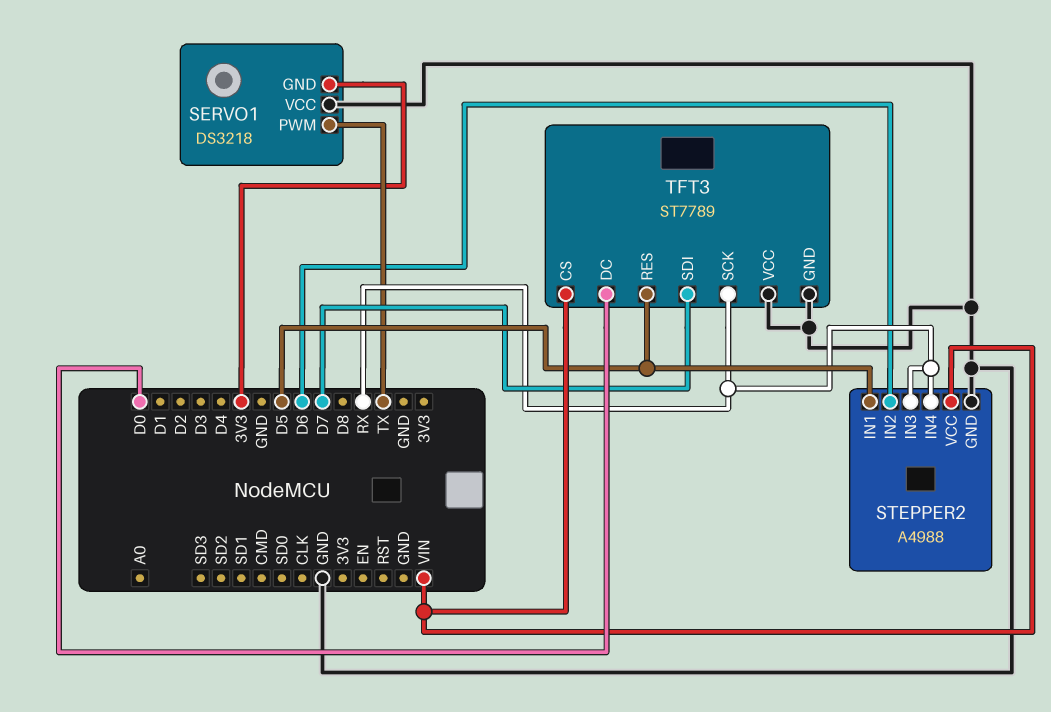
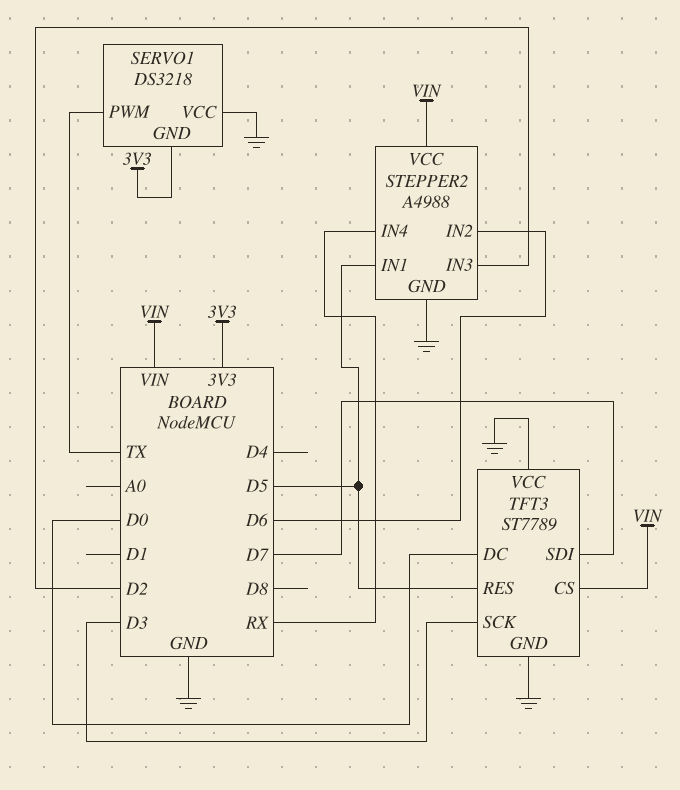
STEPPER2 pin IN3: RX -> D2
TFT3 pin SCK: RX -> D3

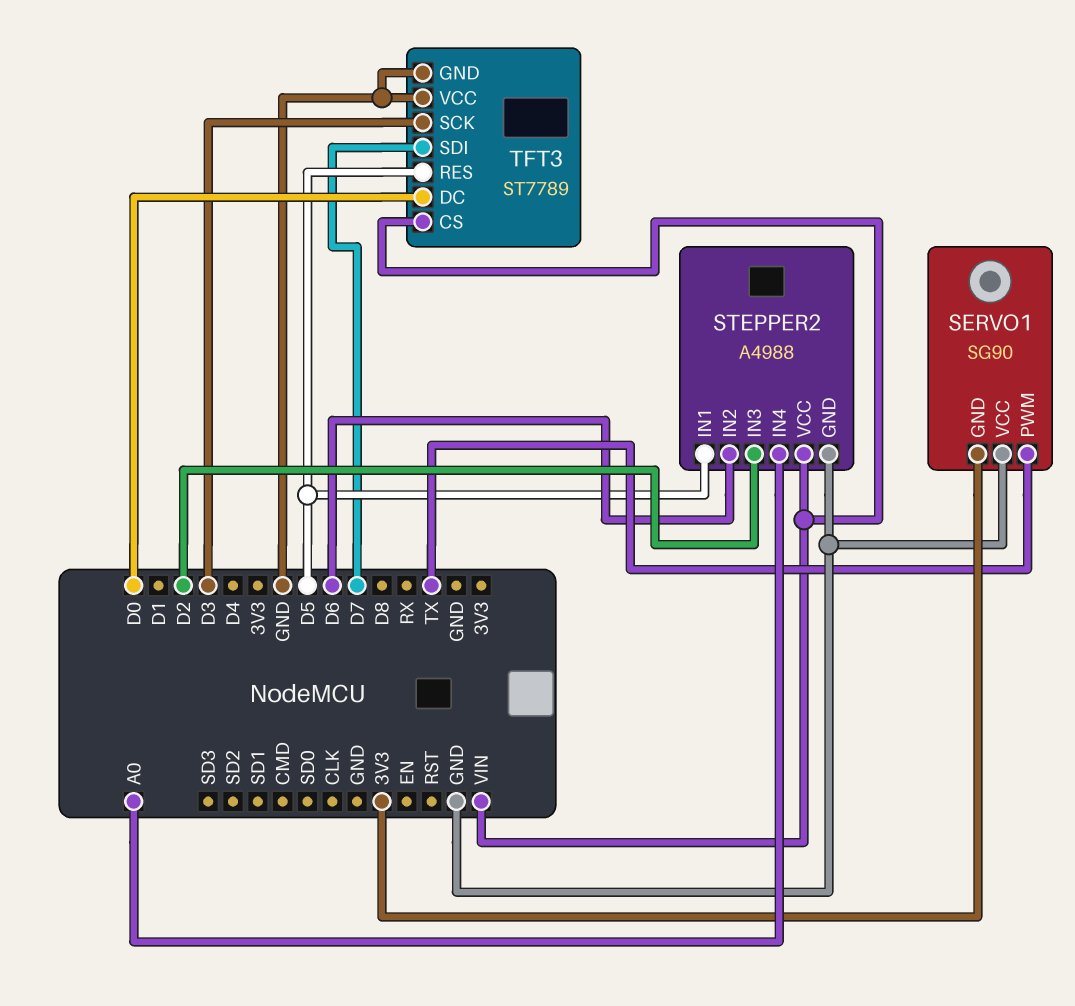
SERVO1: DS3218 -> SG90
STEPPER2 pin IN4: RX -> A0

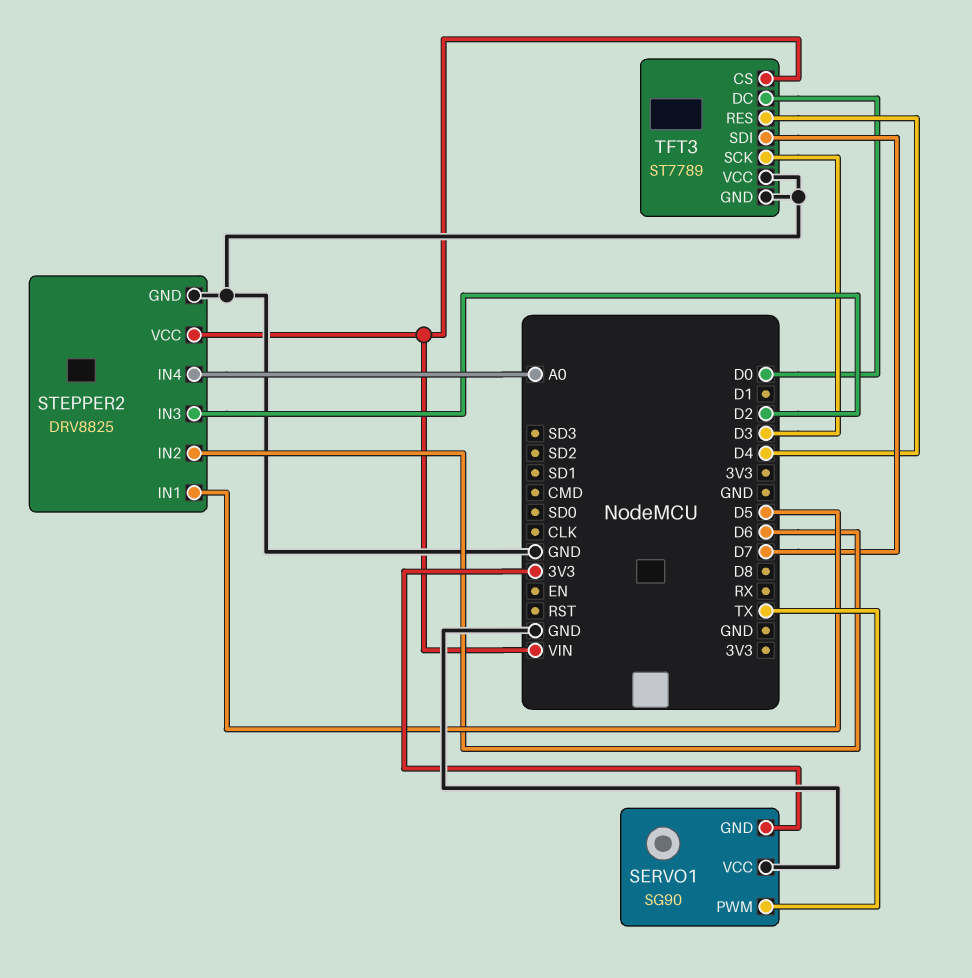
STEPPER2: A4988 -> DRV8825
TFT3 pin RES: D5 -> D4

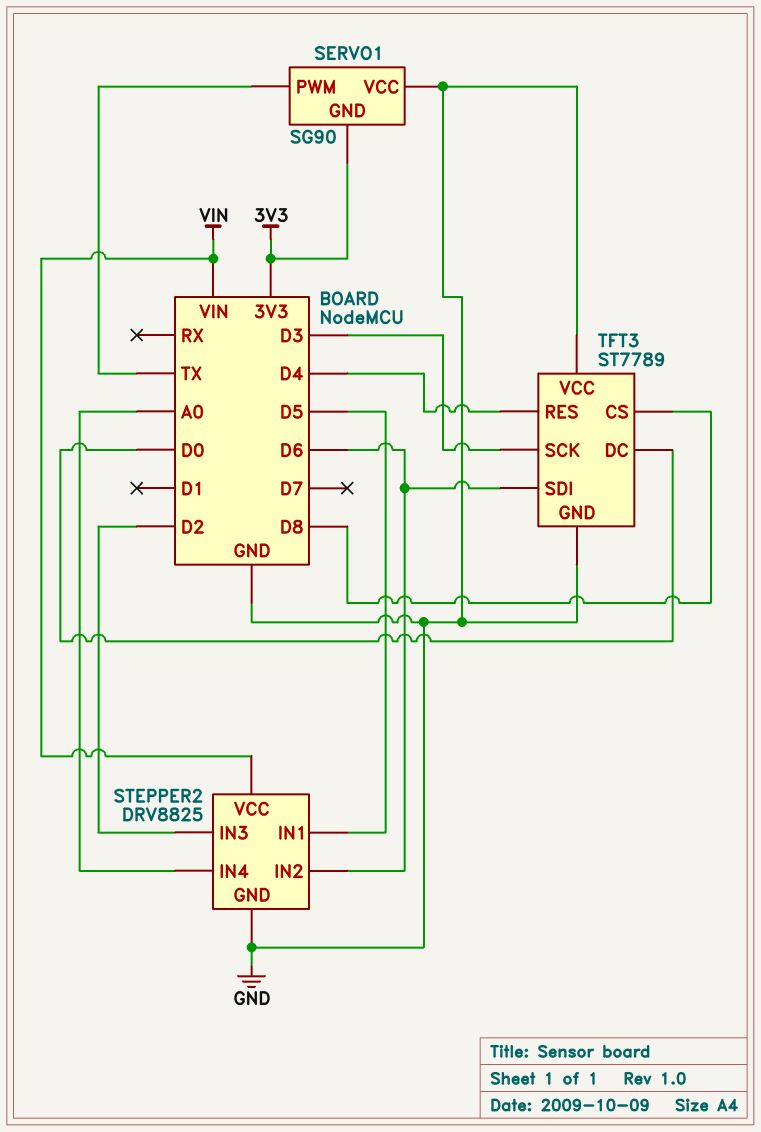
TFT3 pin CS: VIN -> D8
TFT3 pin SDI: D7 -> D6

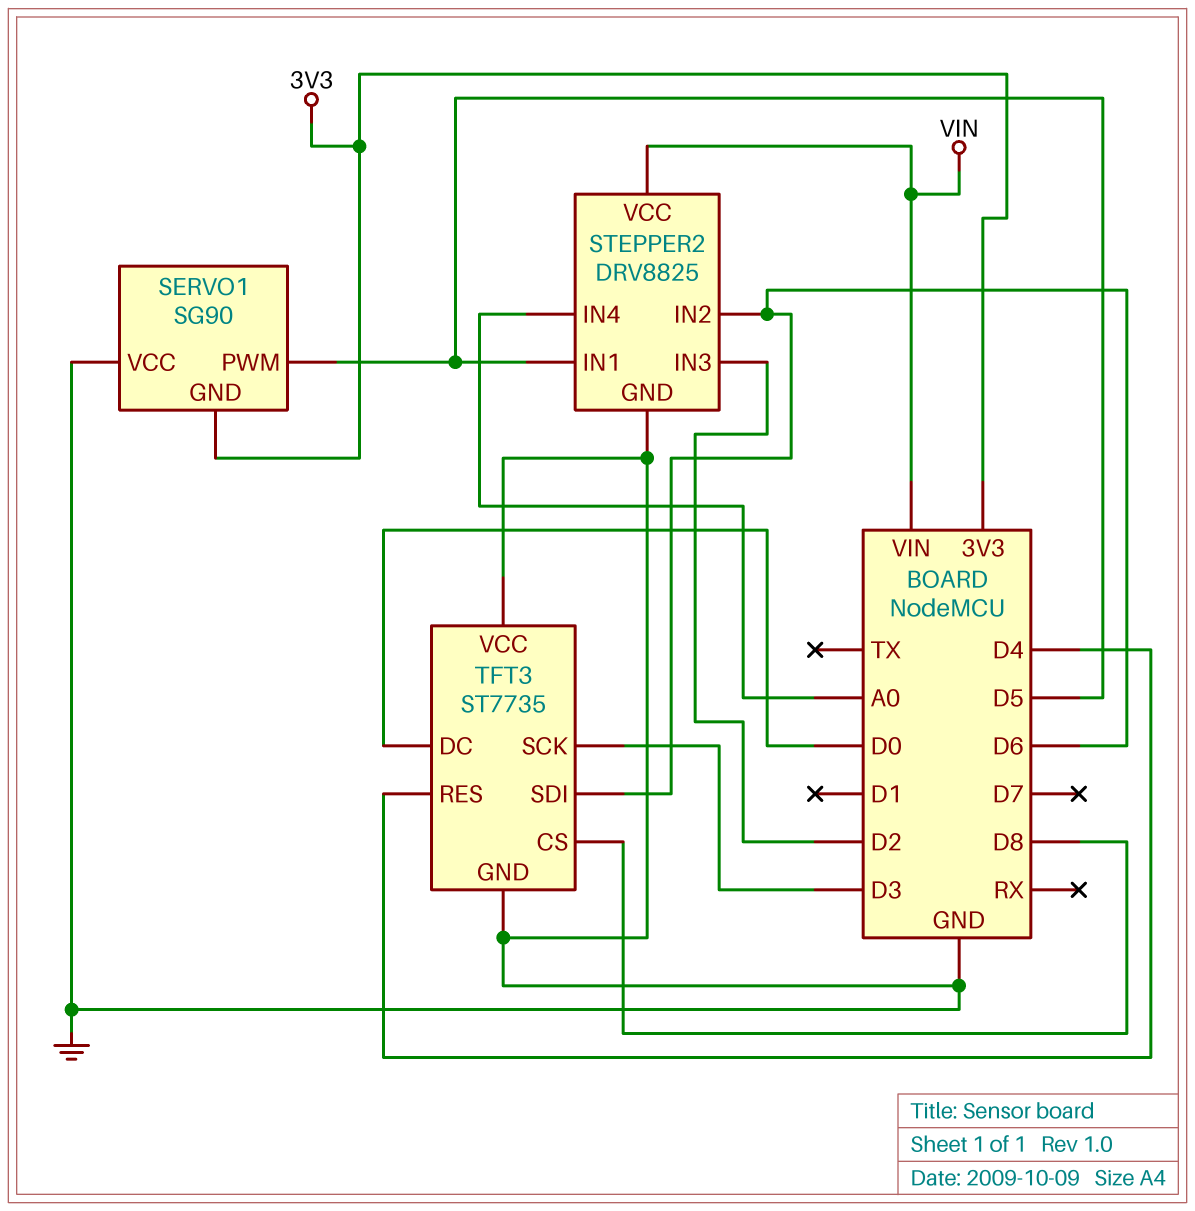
SERVO1 pin PWM: TX -> D5
TFT3: ST7789 -> ST7735

